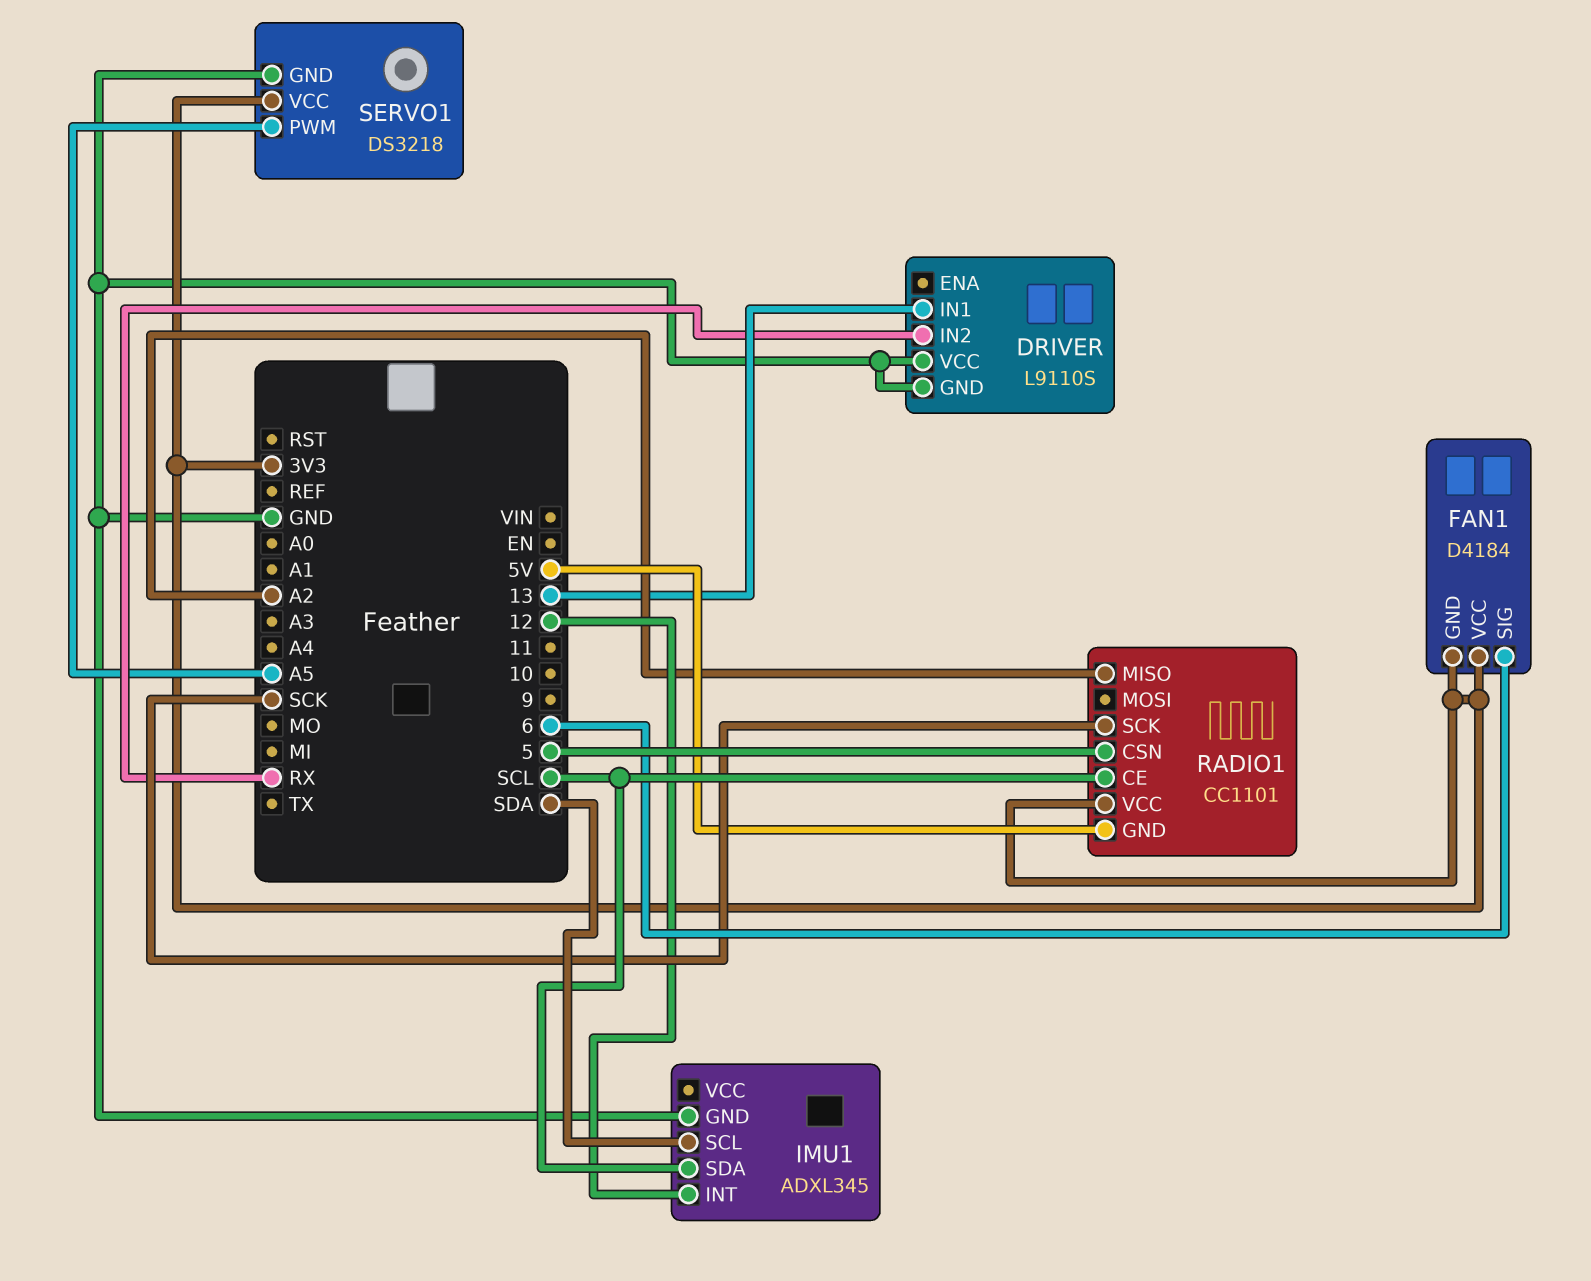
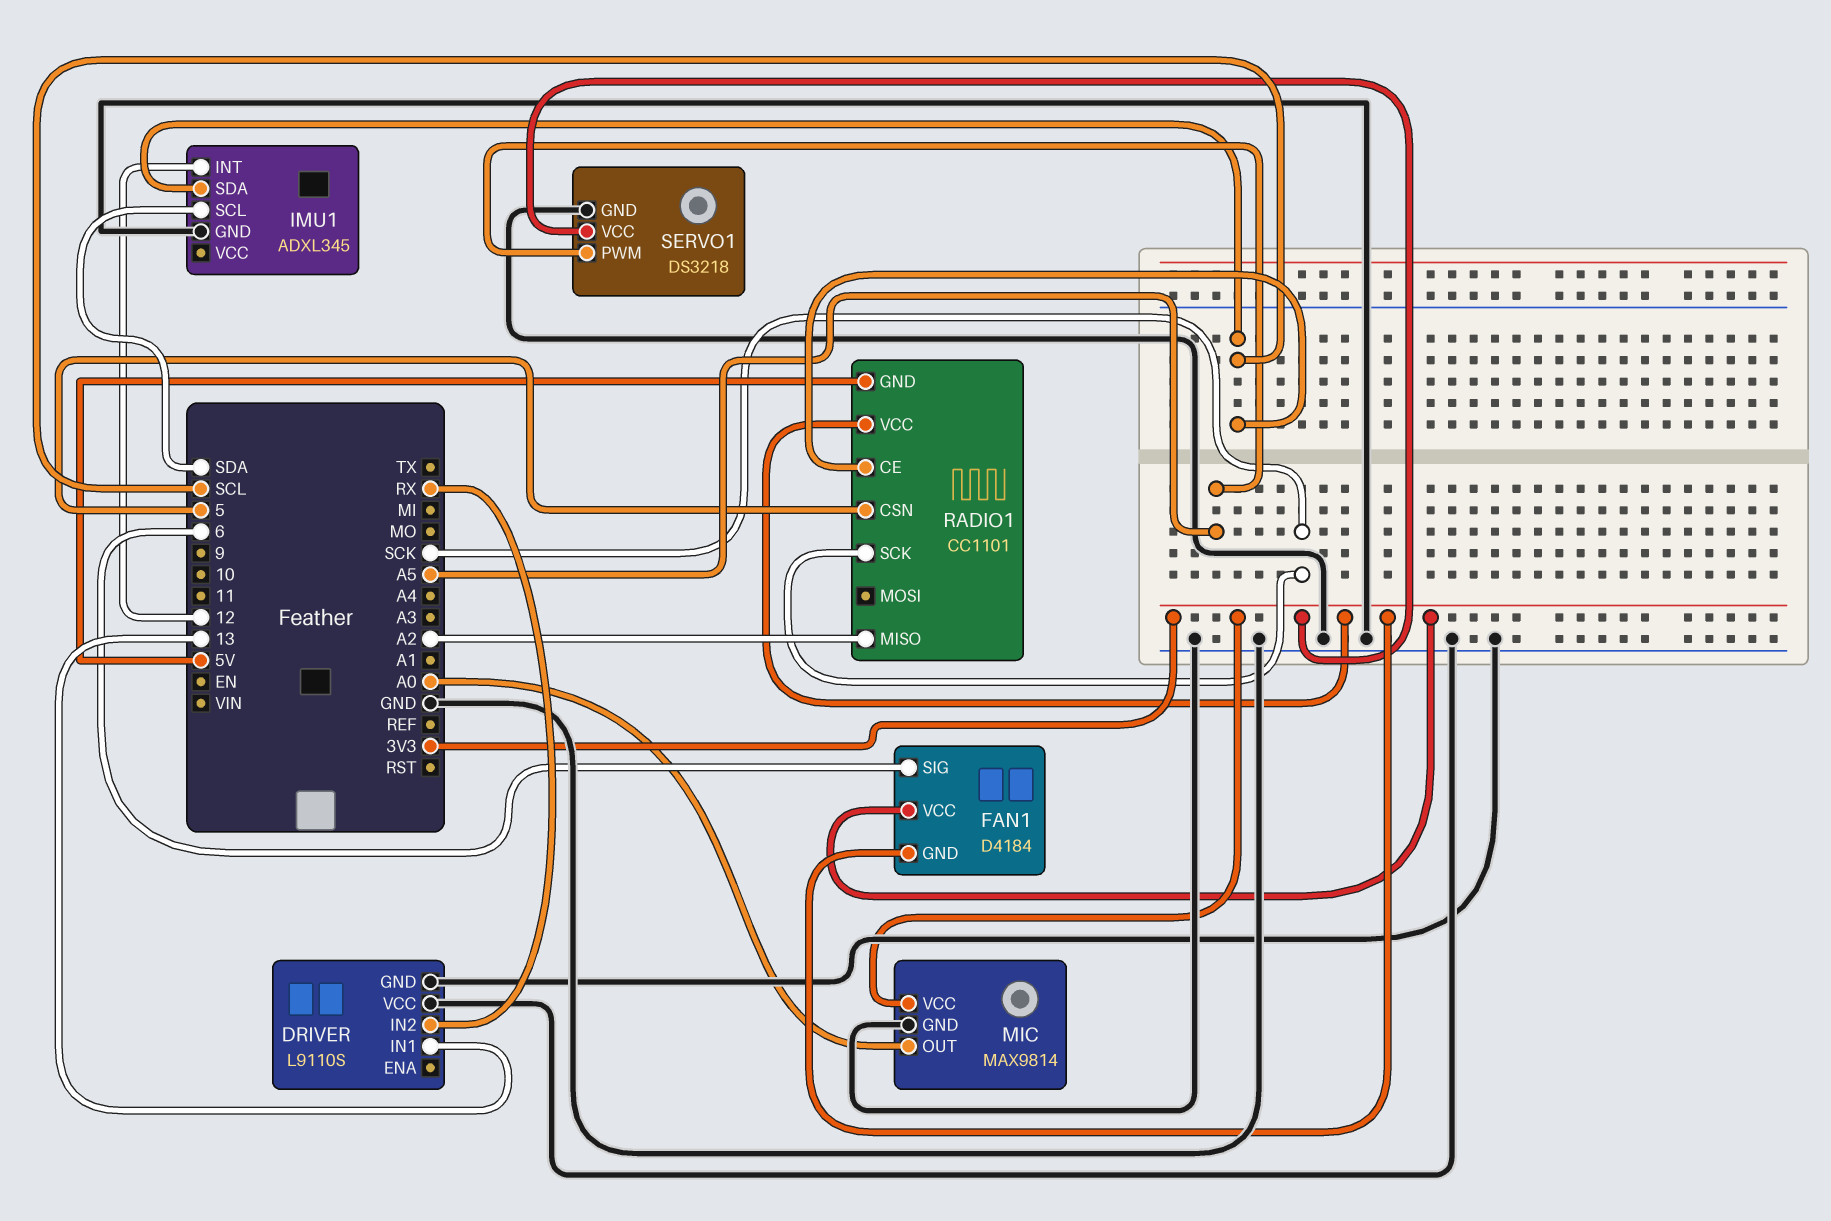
MIC: none -> MAX9814
MIC pin GND: none -> GND
MIC pin OUT: none -> A0
MIC pin VCC: none -> 3V3

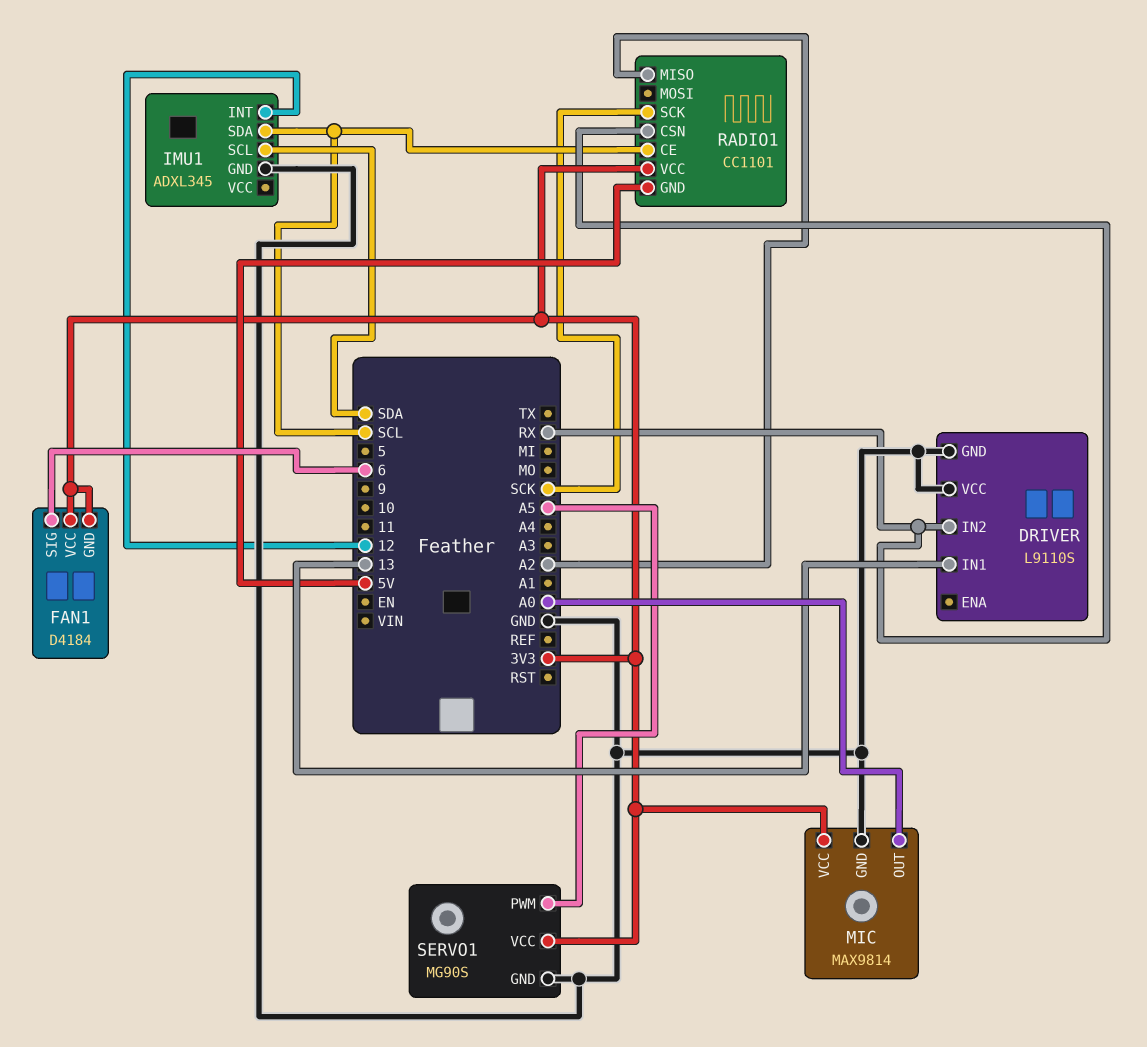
RADIO1 pin CSN: 5 -> RX
SERVO1: DS3218 -> MG90S

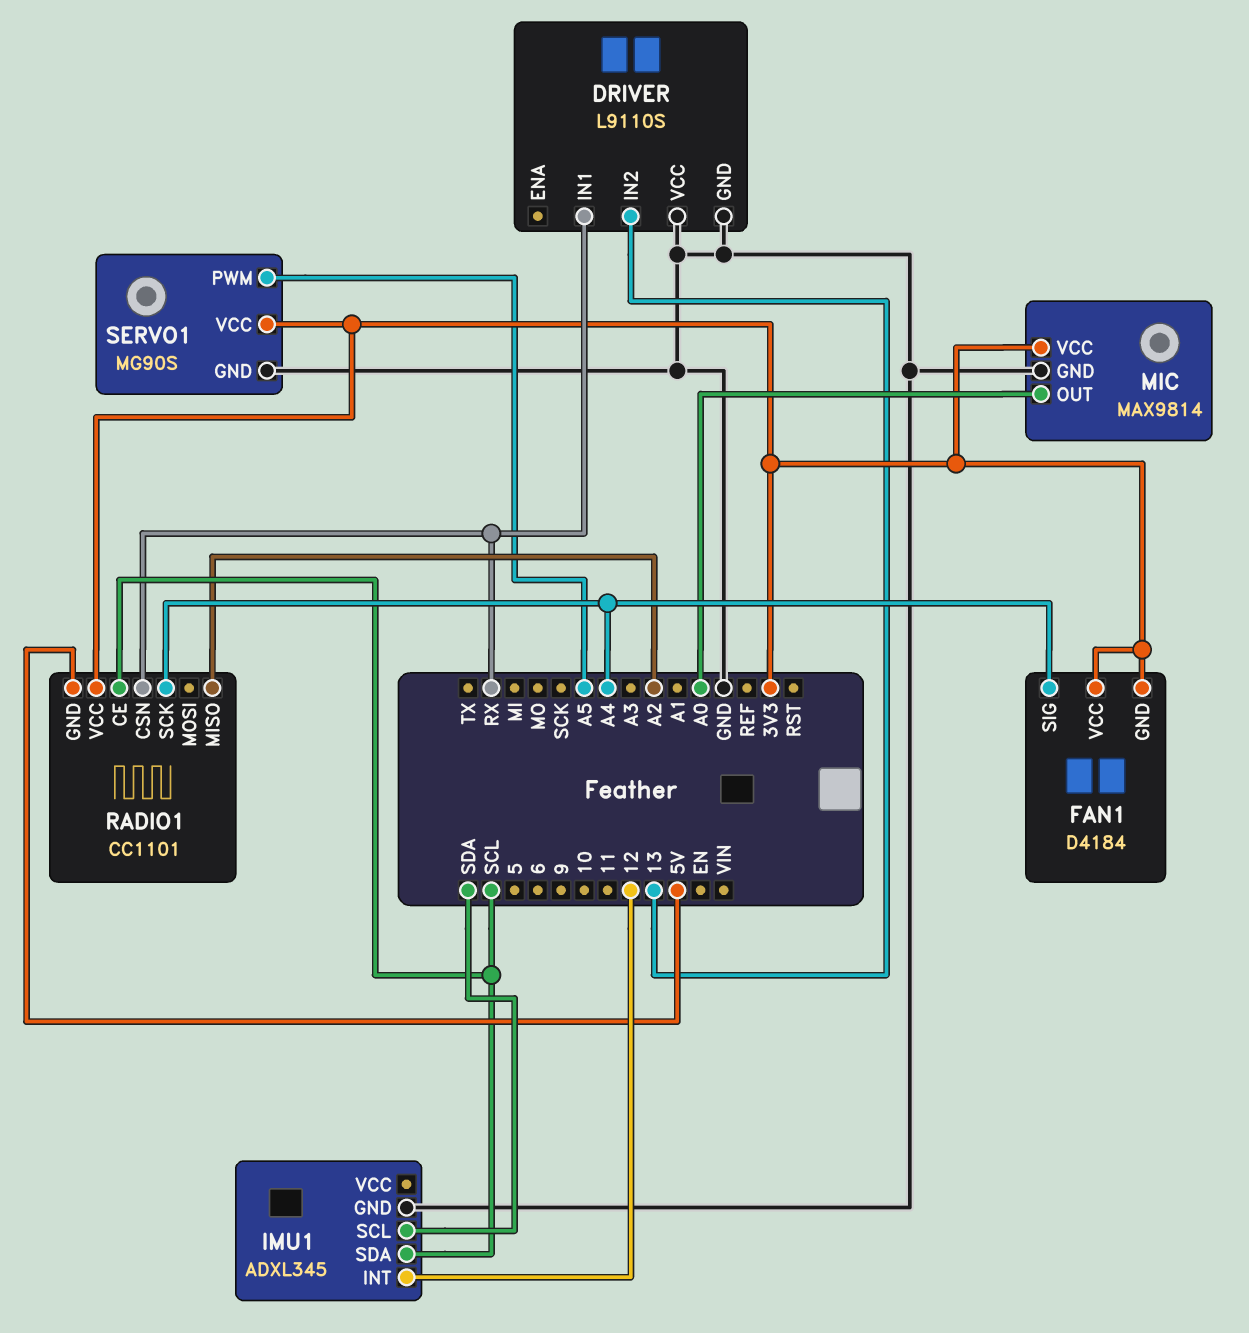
DRIVER pin IN1: 13 -> RX
DRIVER pin IN2: RX -> 13
FAN1 pin SIG: 6 -> A4
RADIO1 pin SCK: SCK -> A4

